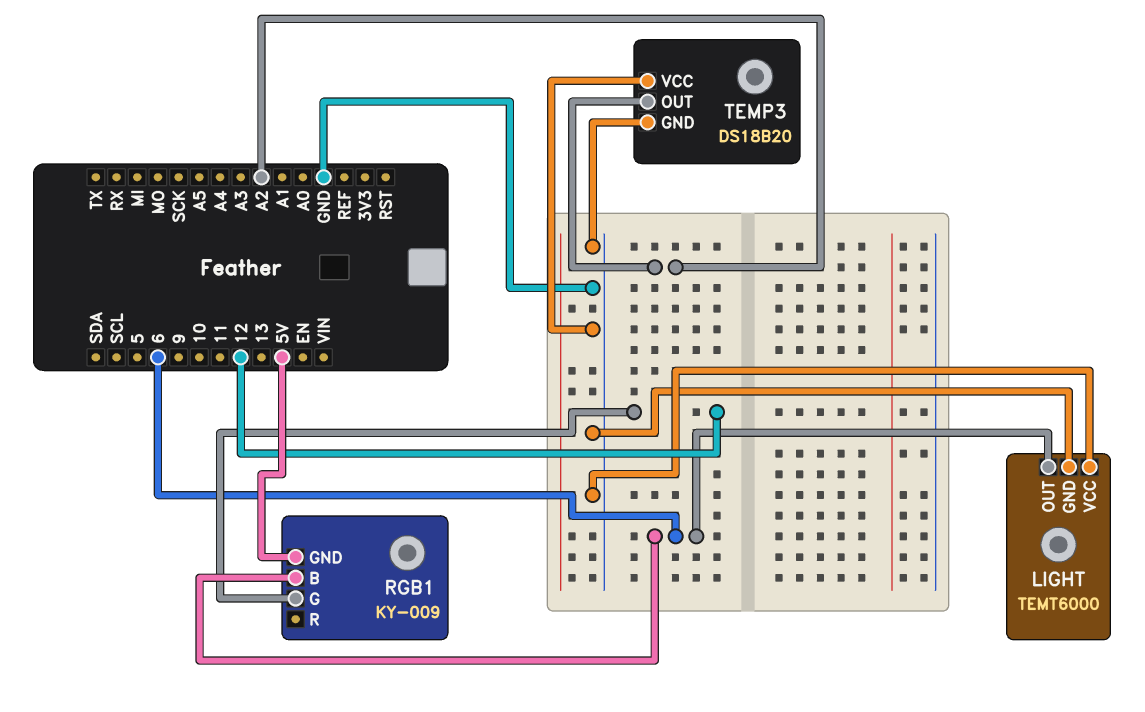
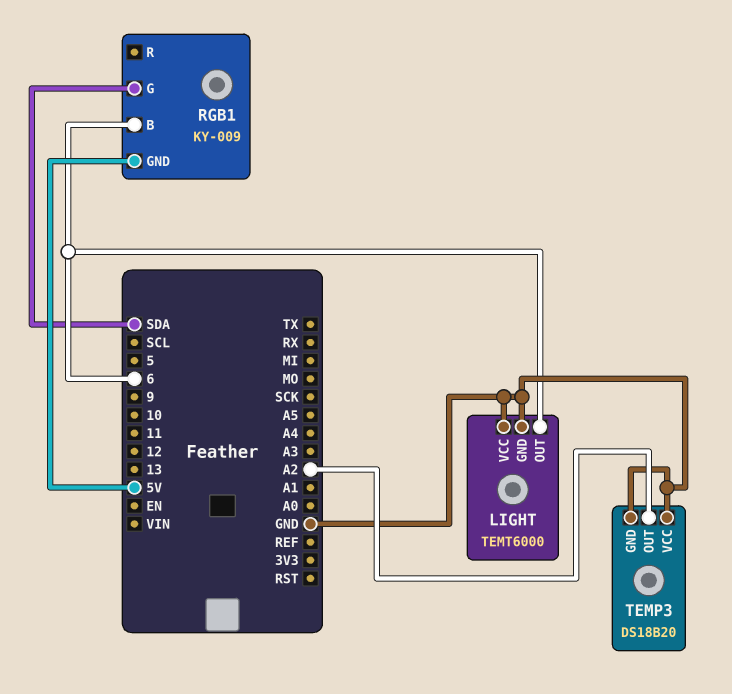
RGB1 pin G: 12 -> SDA

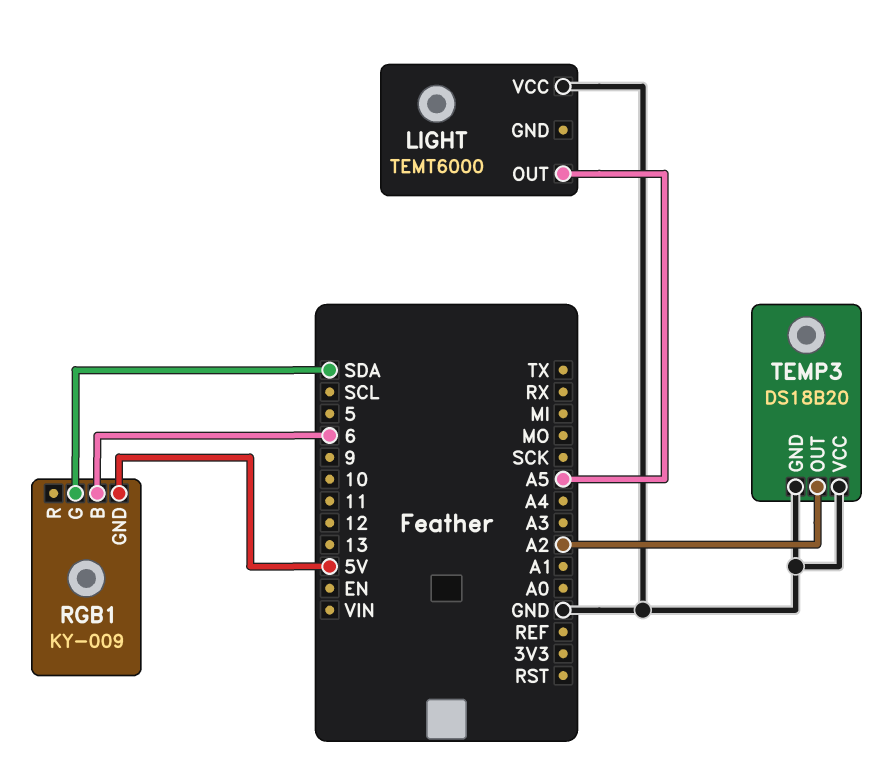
LIGHT pin GND: GND -> none
LIGHT pin OUT: 6 -> A5

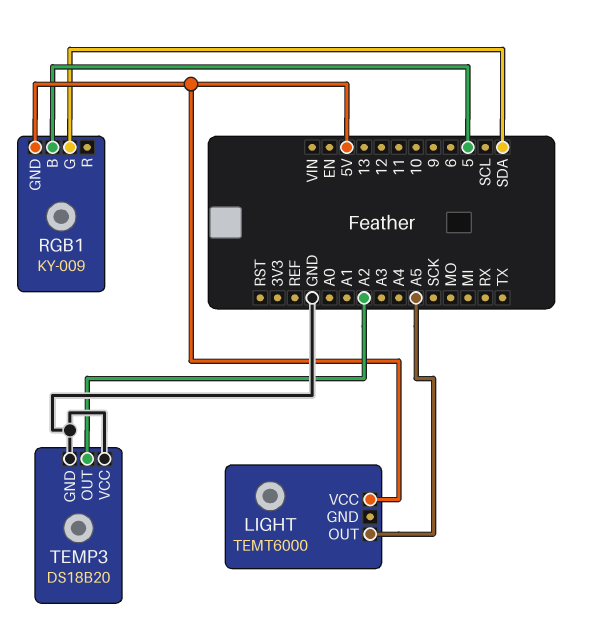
LIGHT pin VCC: GND -> 5V
RGB1 pin B: 6 -> 5

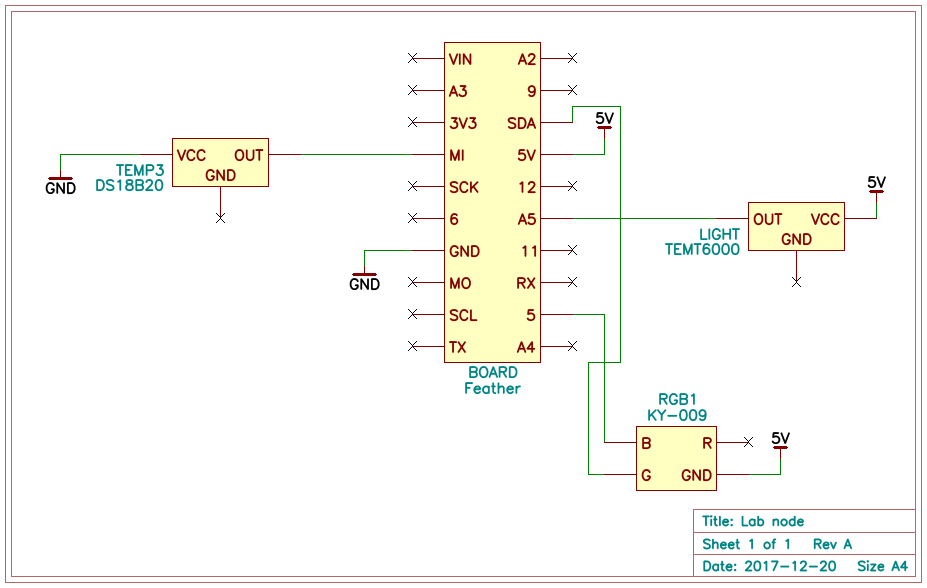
TEMP3 pin GND: GND -> none
TEMP3 pin OUT: A2 -> MI

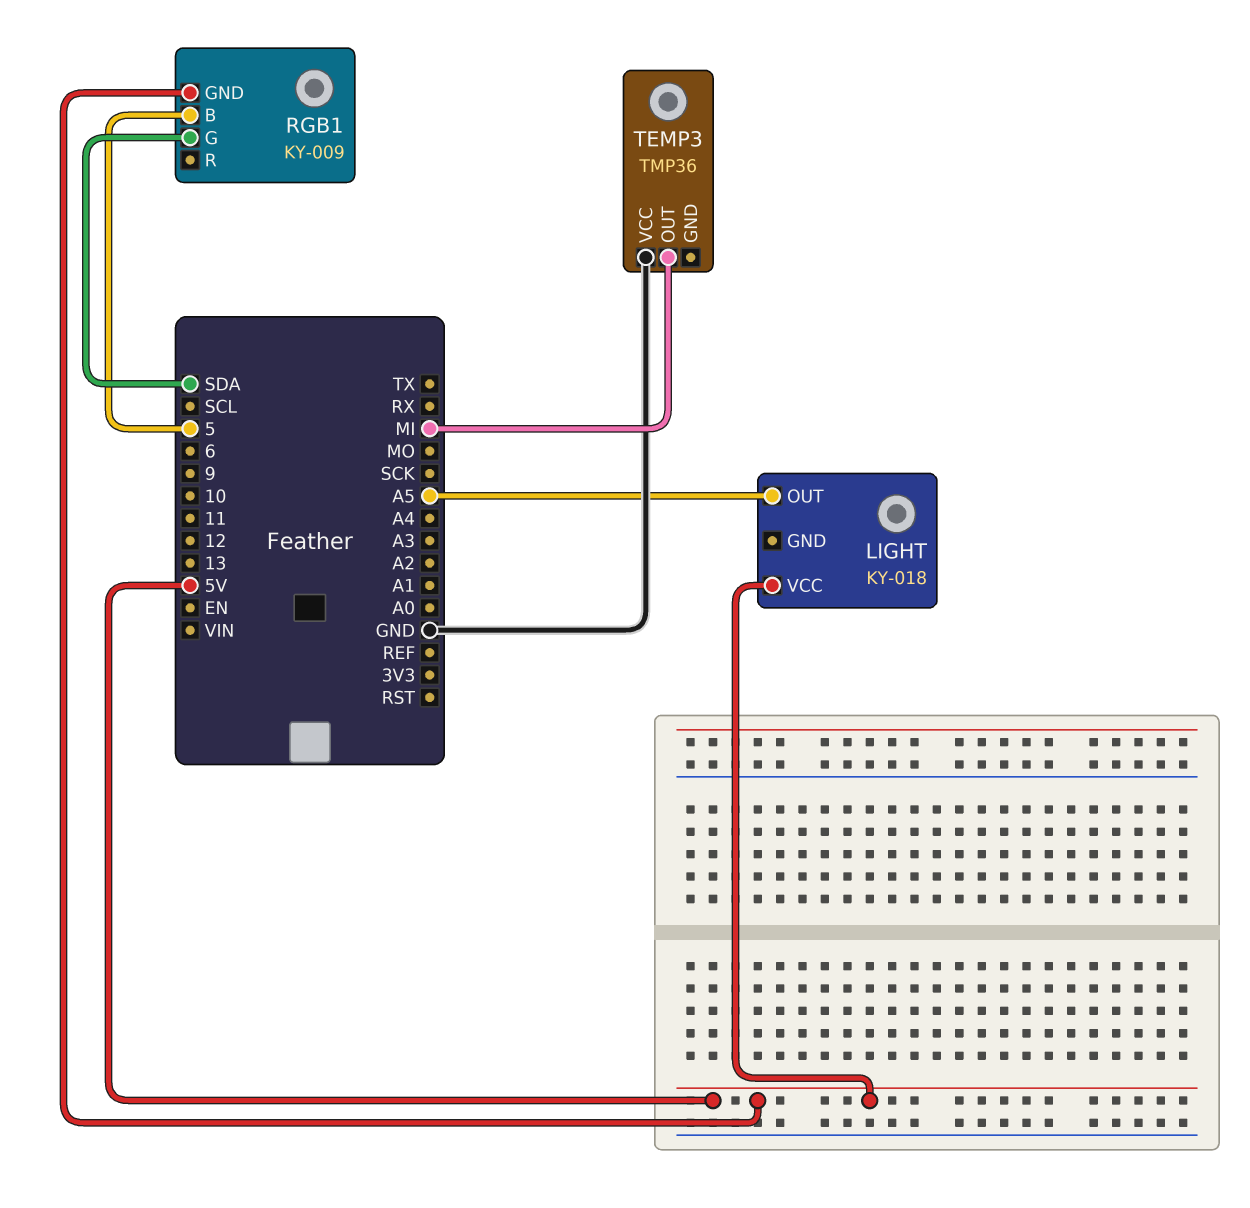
LIGHT: TEMT6000 -> KY-018
TEMP3: DS18B20 -> TMP36

